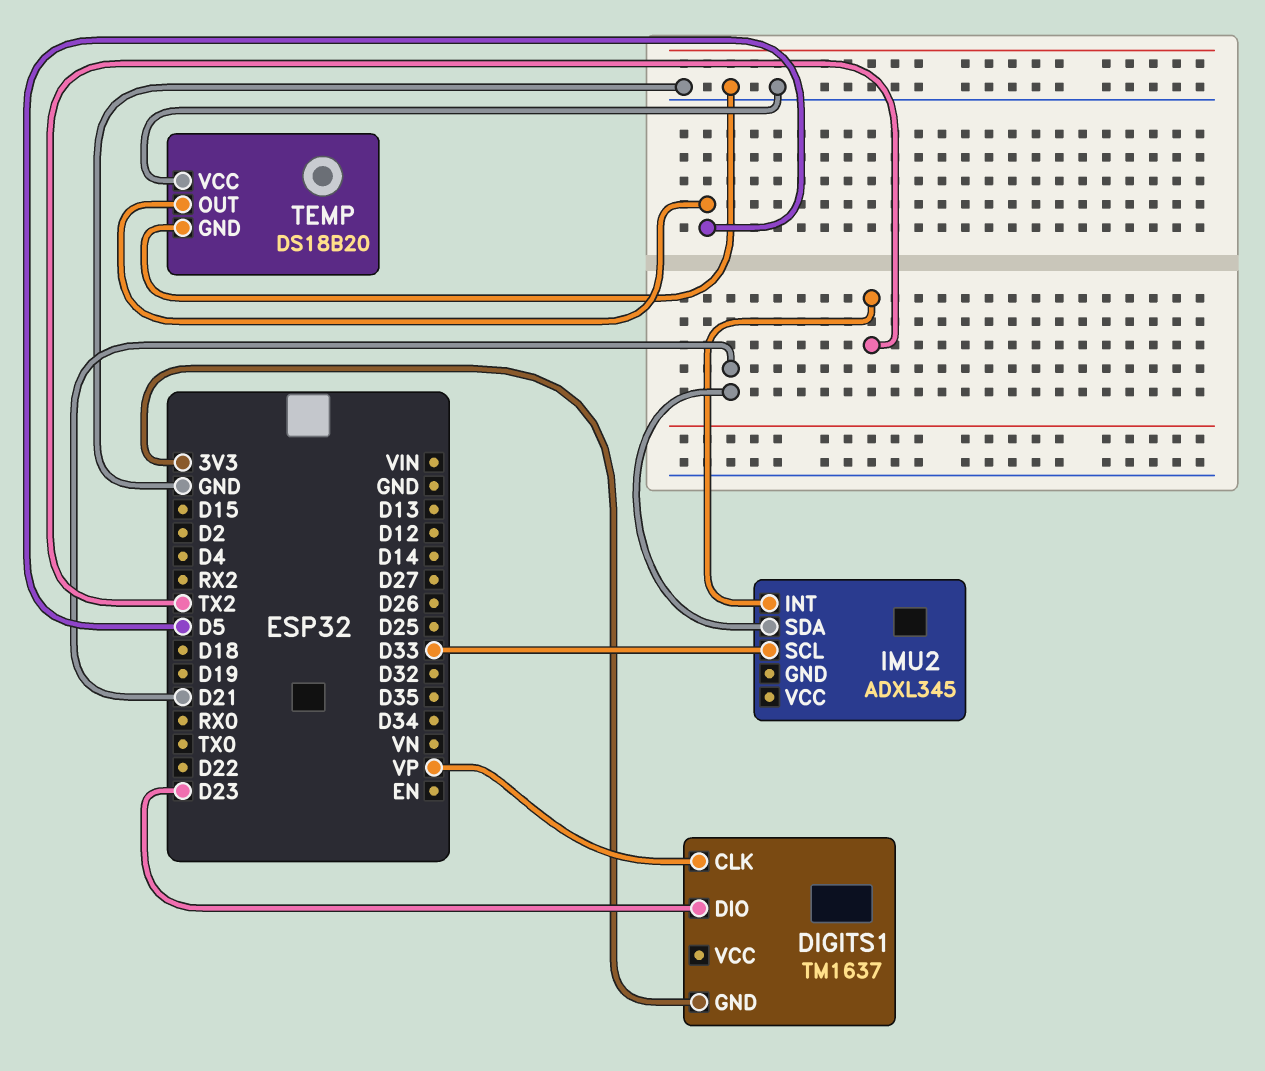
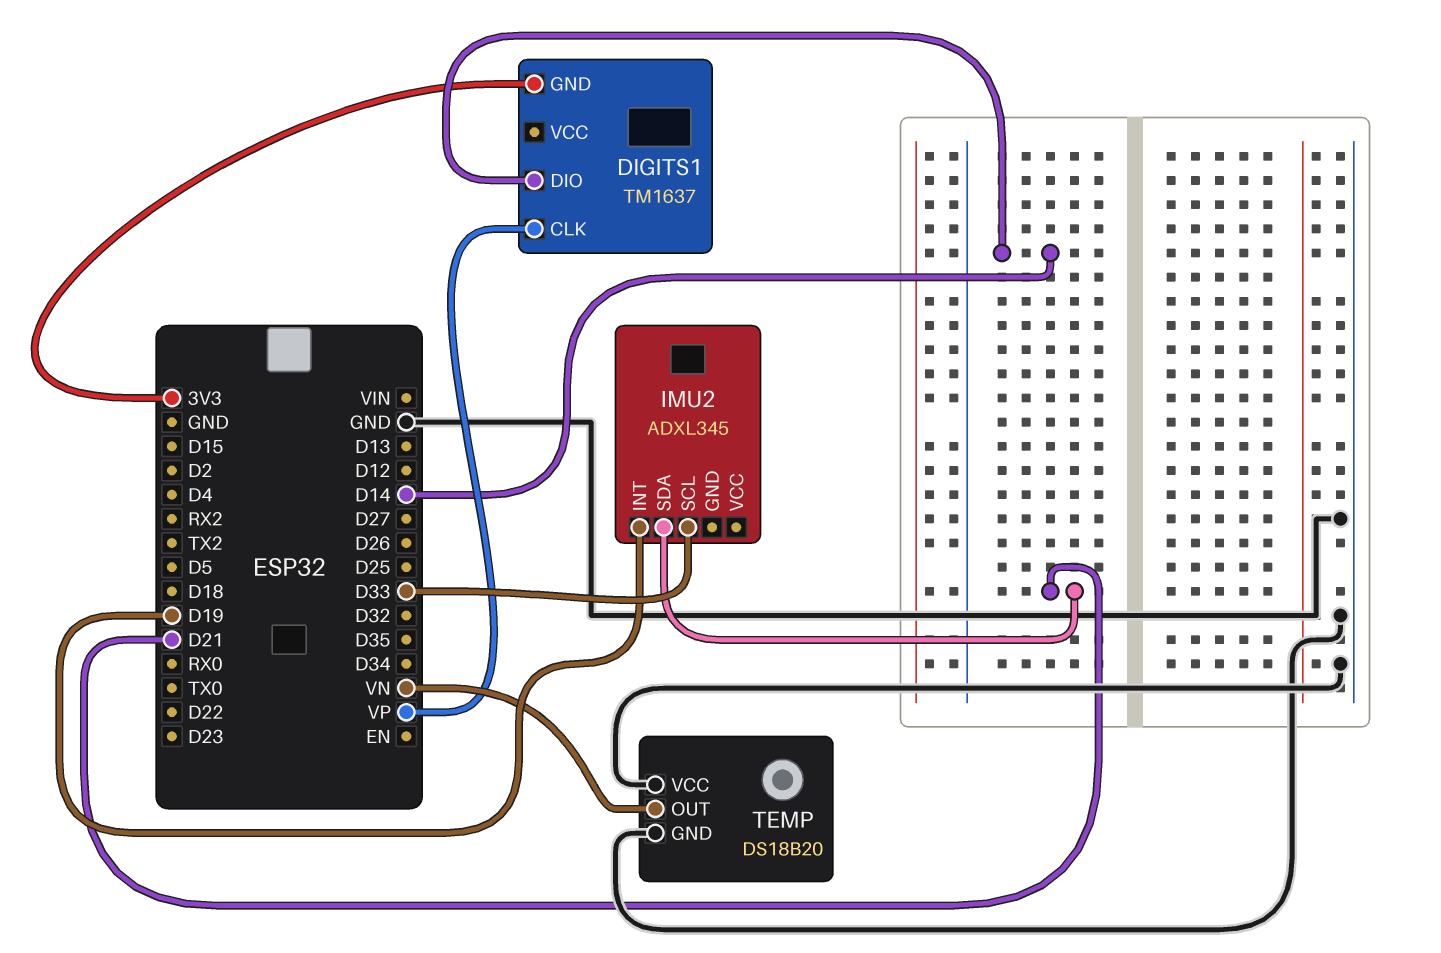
DIGITS1 pin DIO: D23 -> D14
IMU2 pin INT: TX2 -> D19
TEMP pin OUT: D5 -> VN

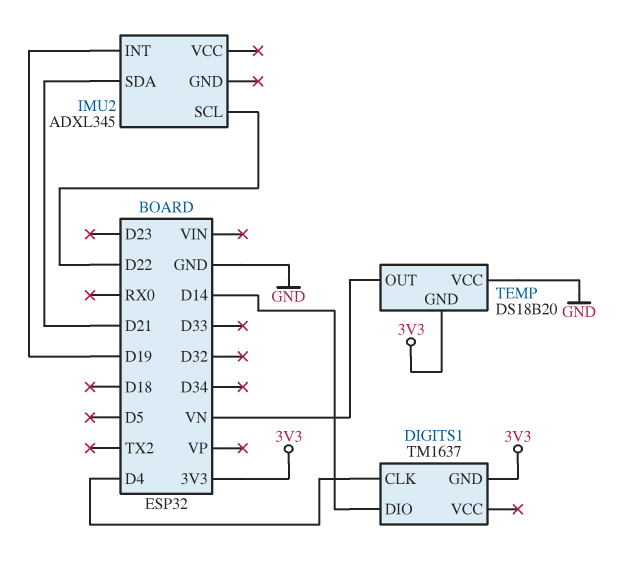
DIGITS1 pin CLK: VP -> D4
IMU2 pin SCL: D33 -> D22
TEMP pin GND: GND -> 3V3

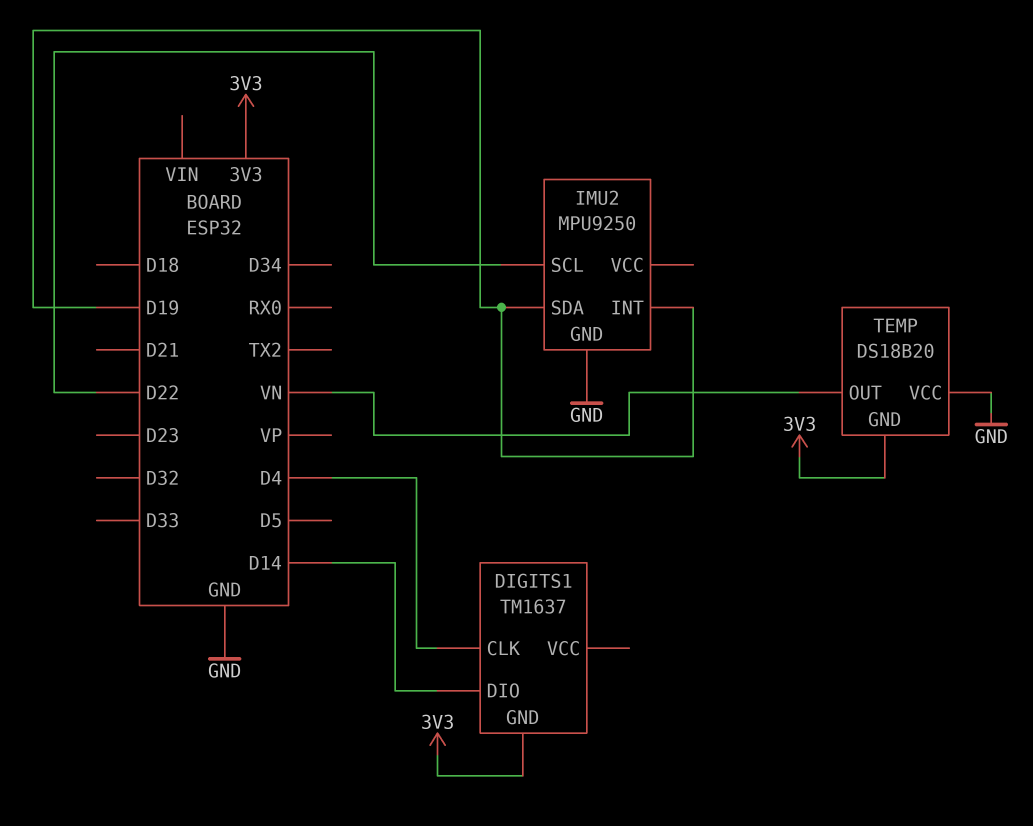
IMU2: ADXL345 -> MPU9250
IMU2 pin GND: none -> GND
IMU2 pin SDA: D21 -> D19

